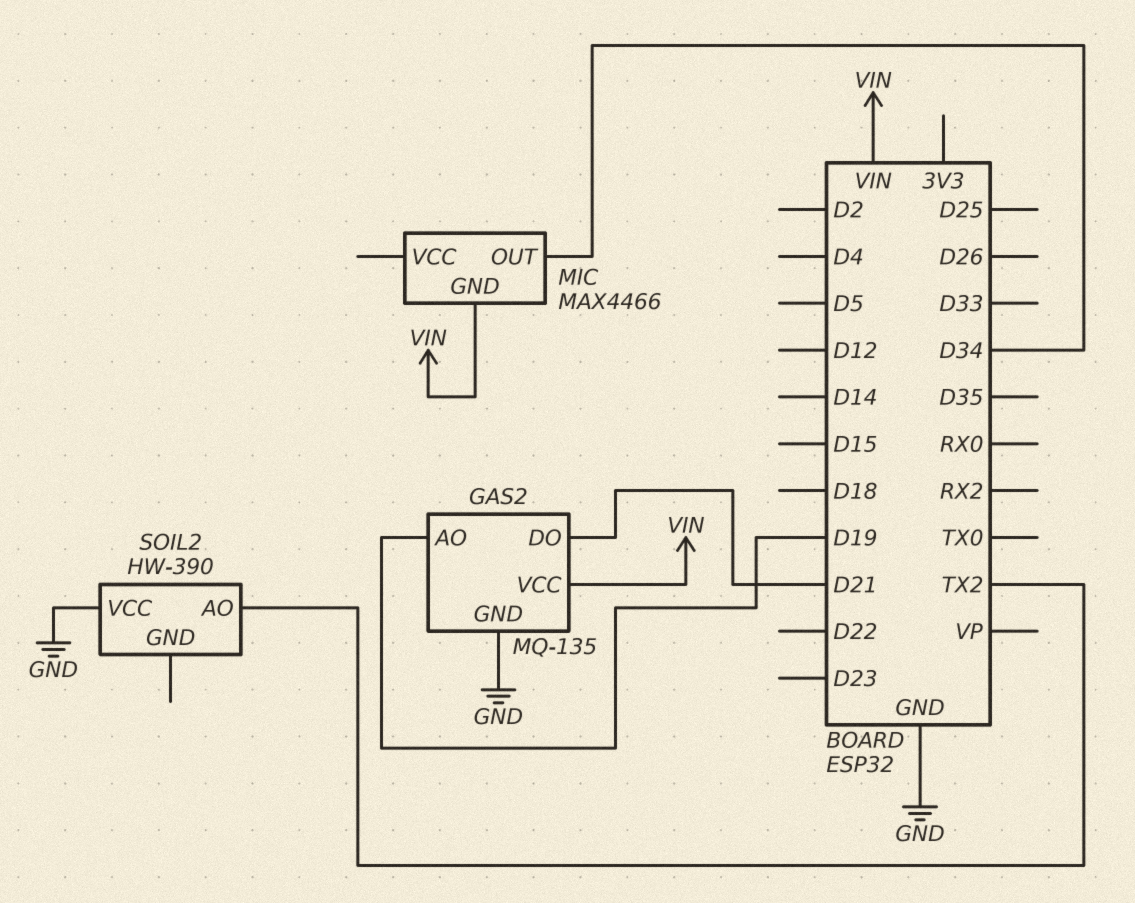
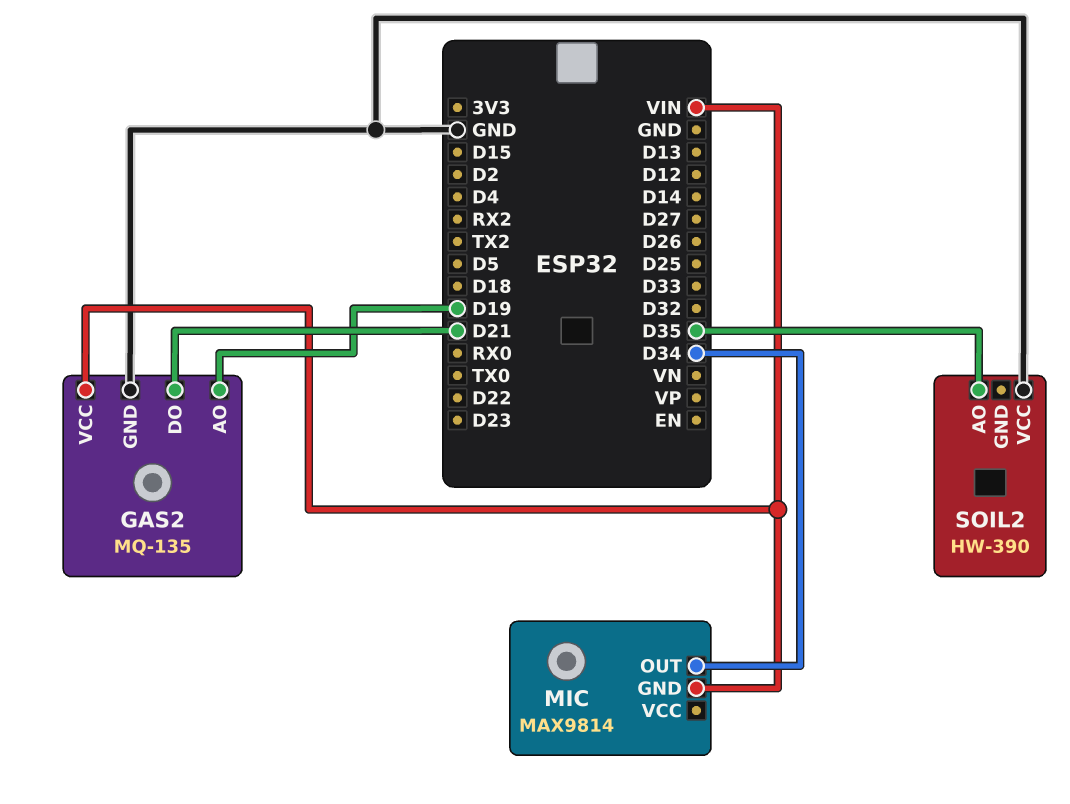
MIC: MAX4466 -> MAX9814
SOIL2 pin AO: TX2 -> D35

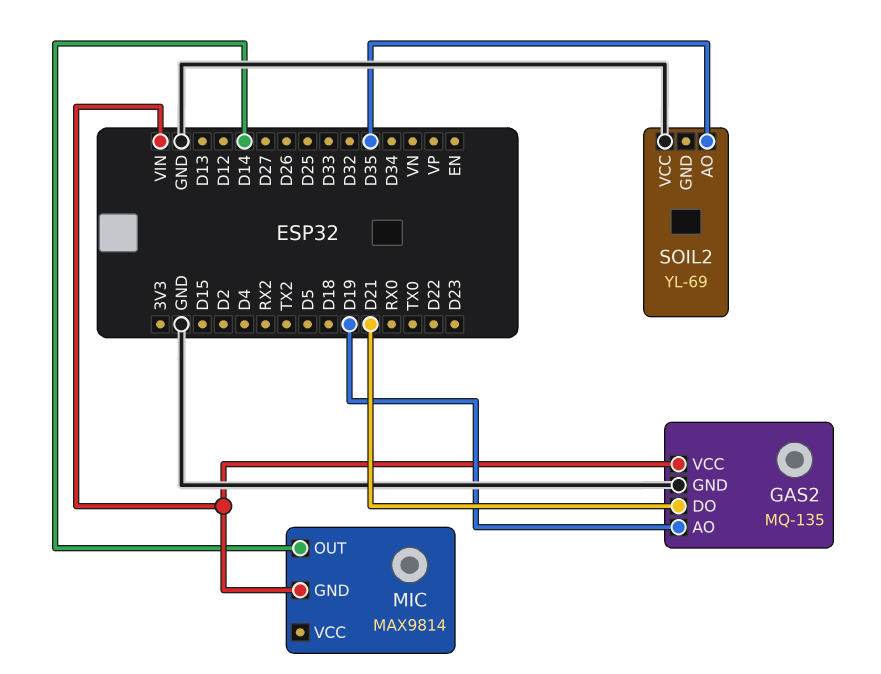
MIC pin OUT: D34 -> D14
SOIL2: HW-390 -> YL-69

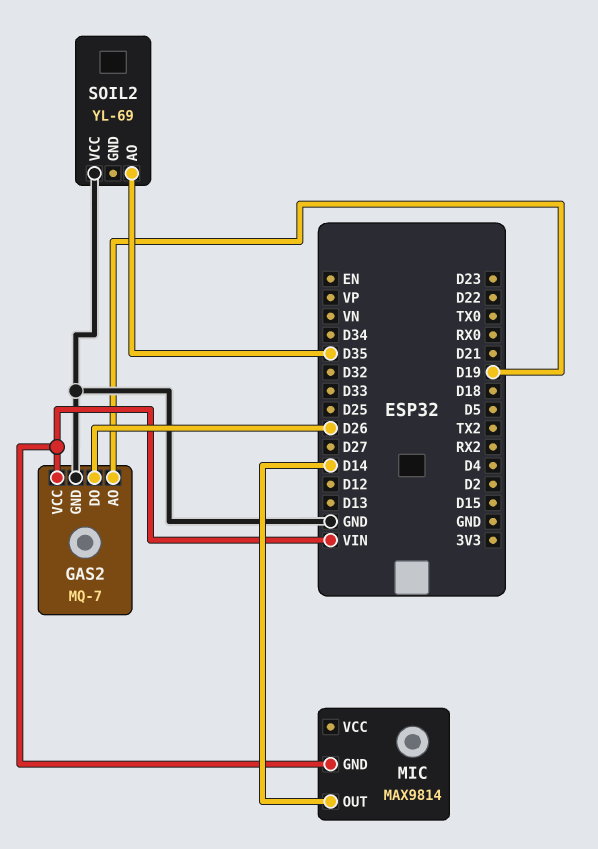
GAS2: MQ-135 -> MQ-7
GAS2 pin DO: D21 -> D26

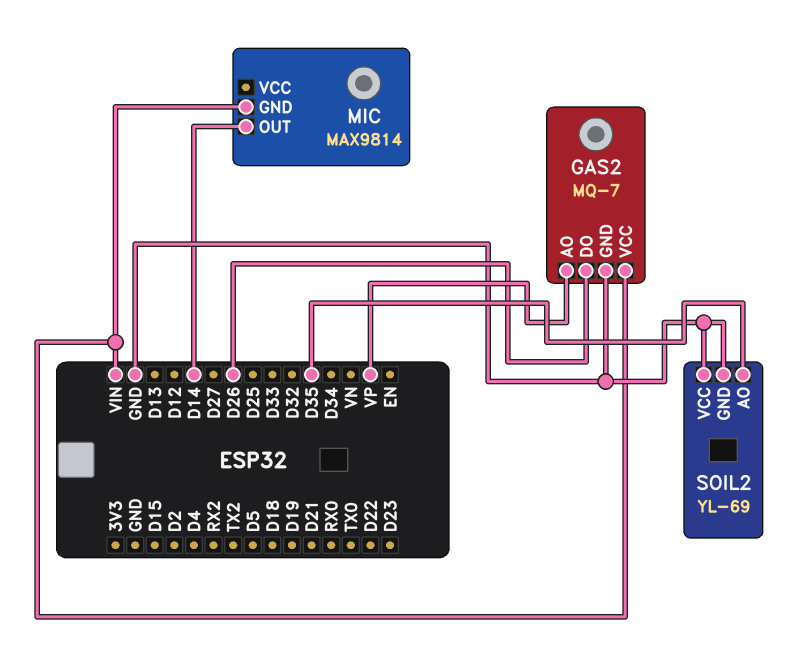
GAS2 pin AO: D19 -> VP
SOIL2 pin GND: none -> GND

